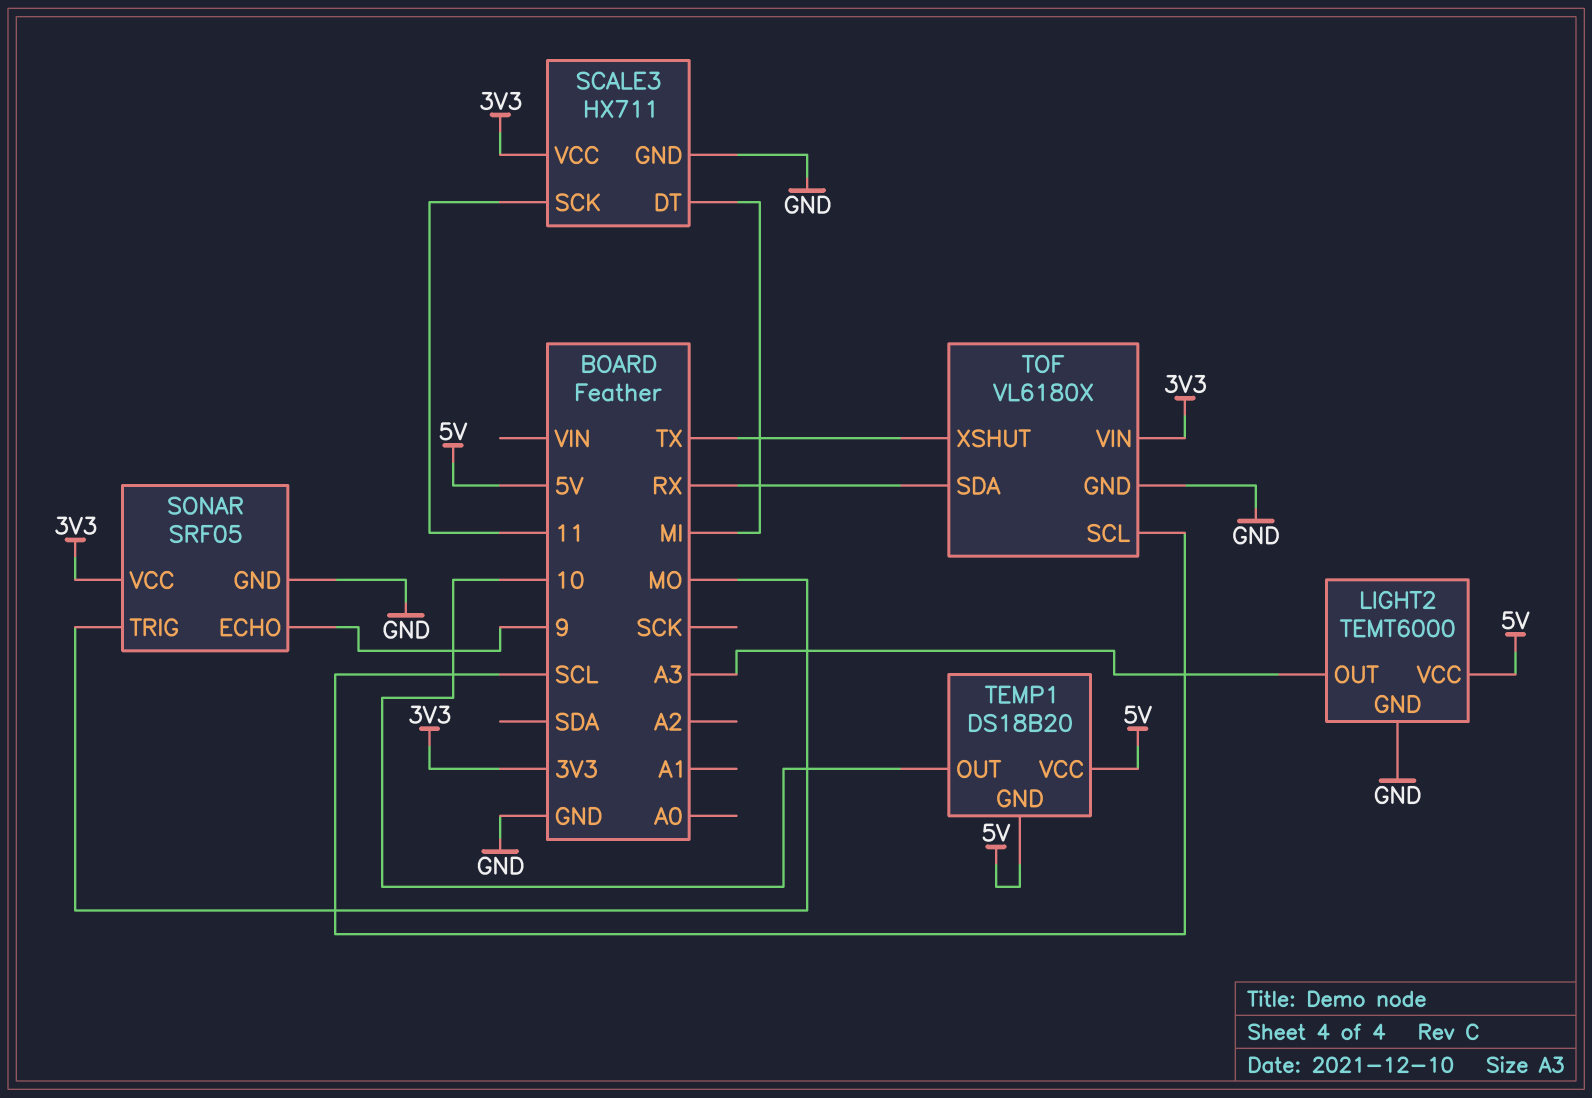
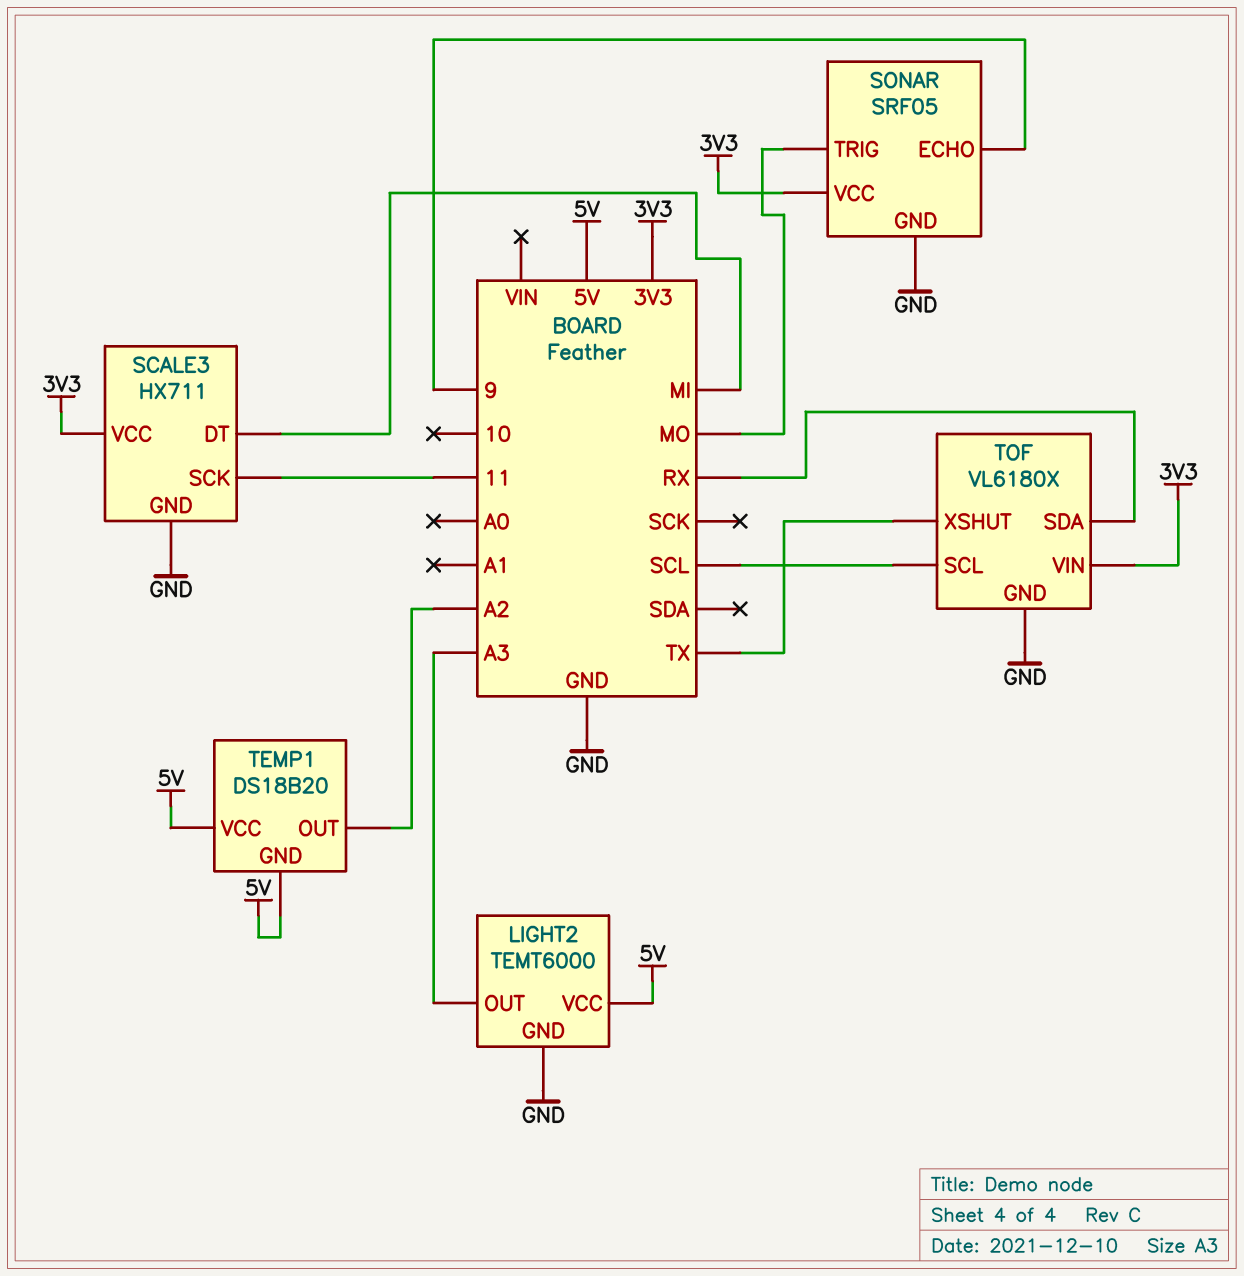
TEMP1 pin OUT: 10 -> A2

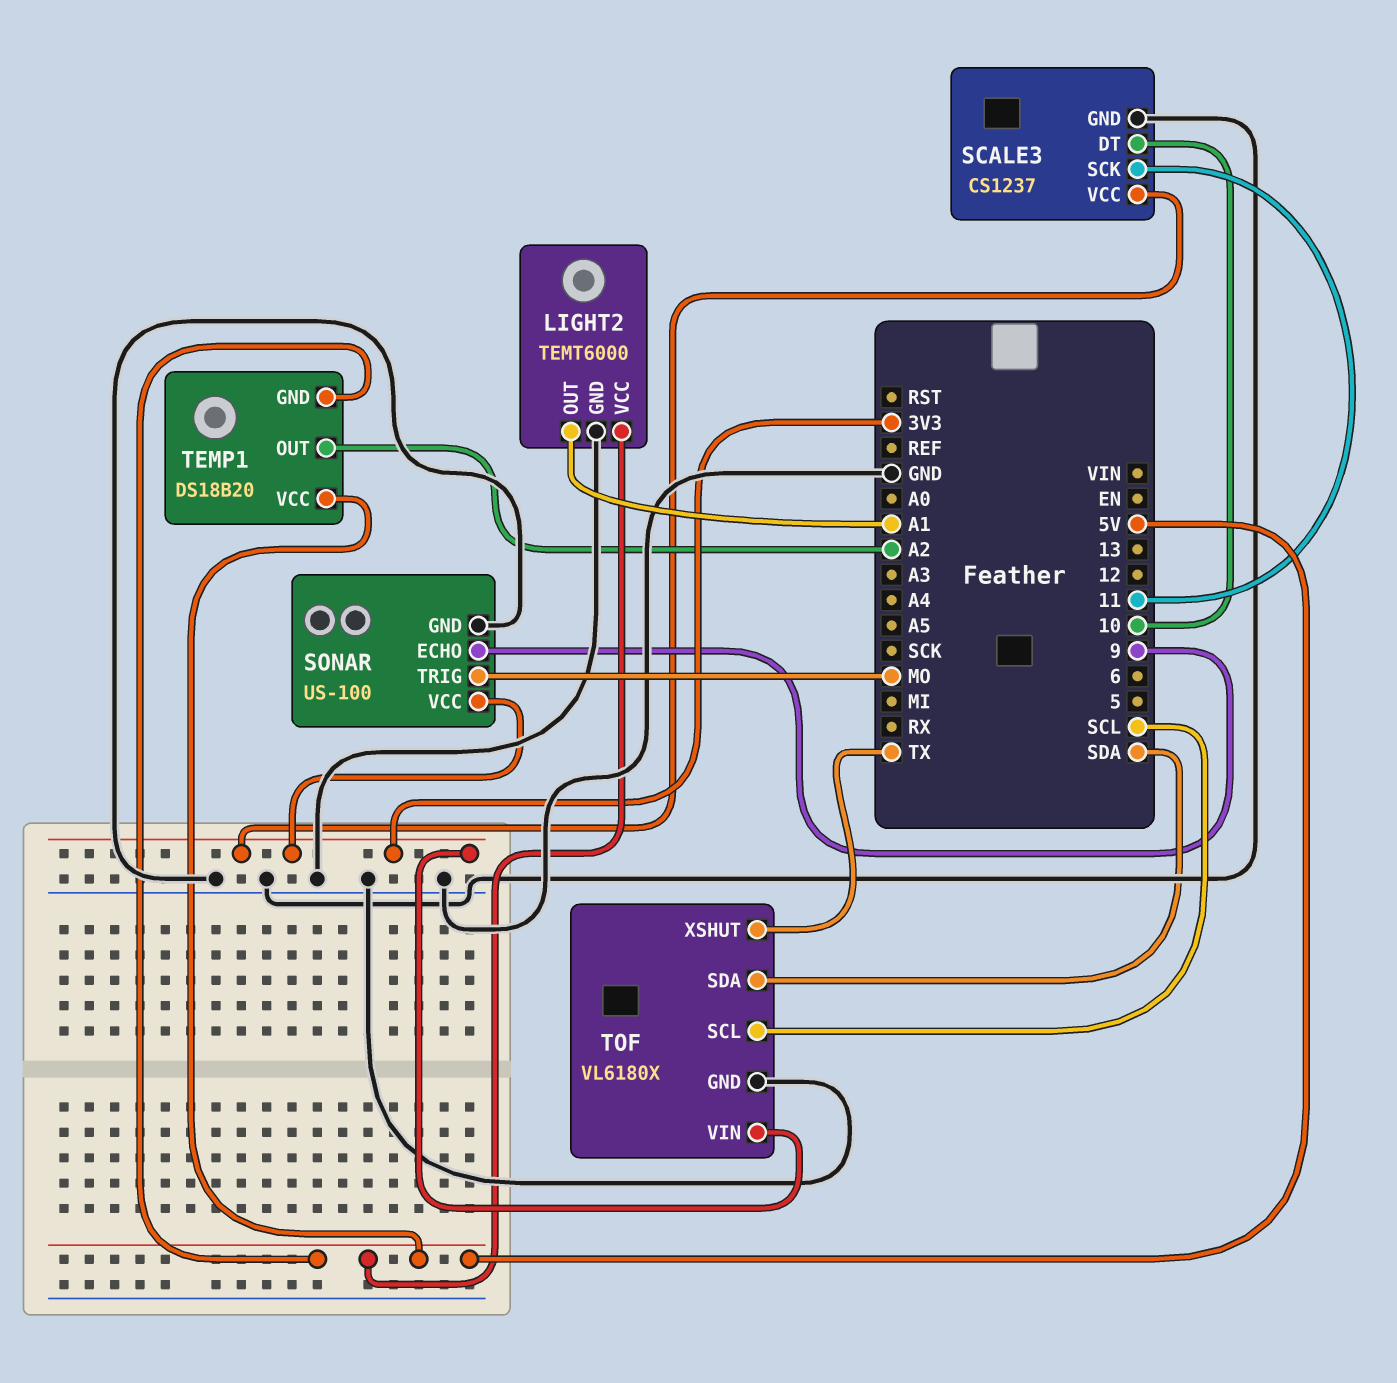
LIGHT2 pin OUT: A3 -> A1
SCALE3: HX711 -> CS1237
SCALE3 pin DT: MI -> 10
SONAR: SRF05 -> US-100
TOF pin SDA: RX -> SDA

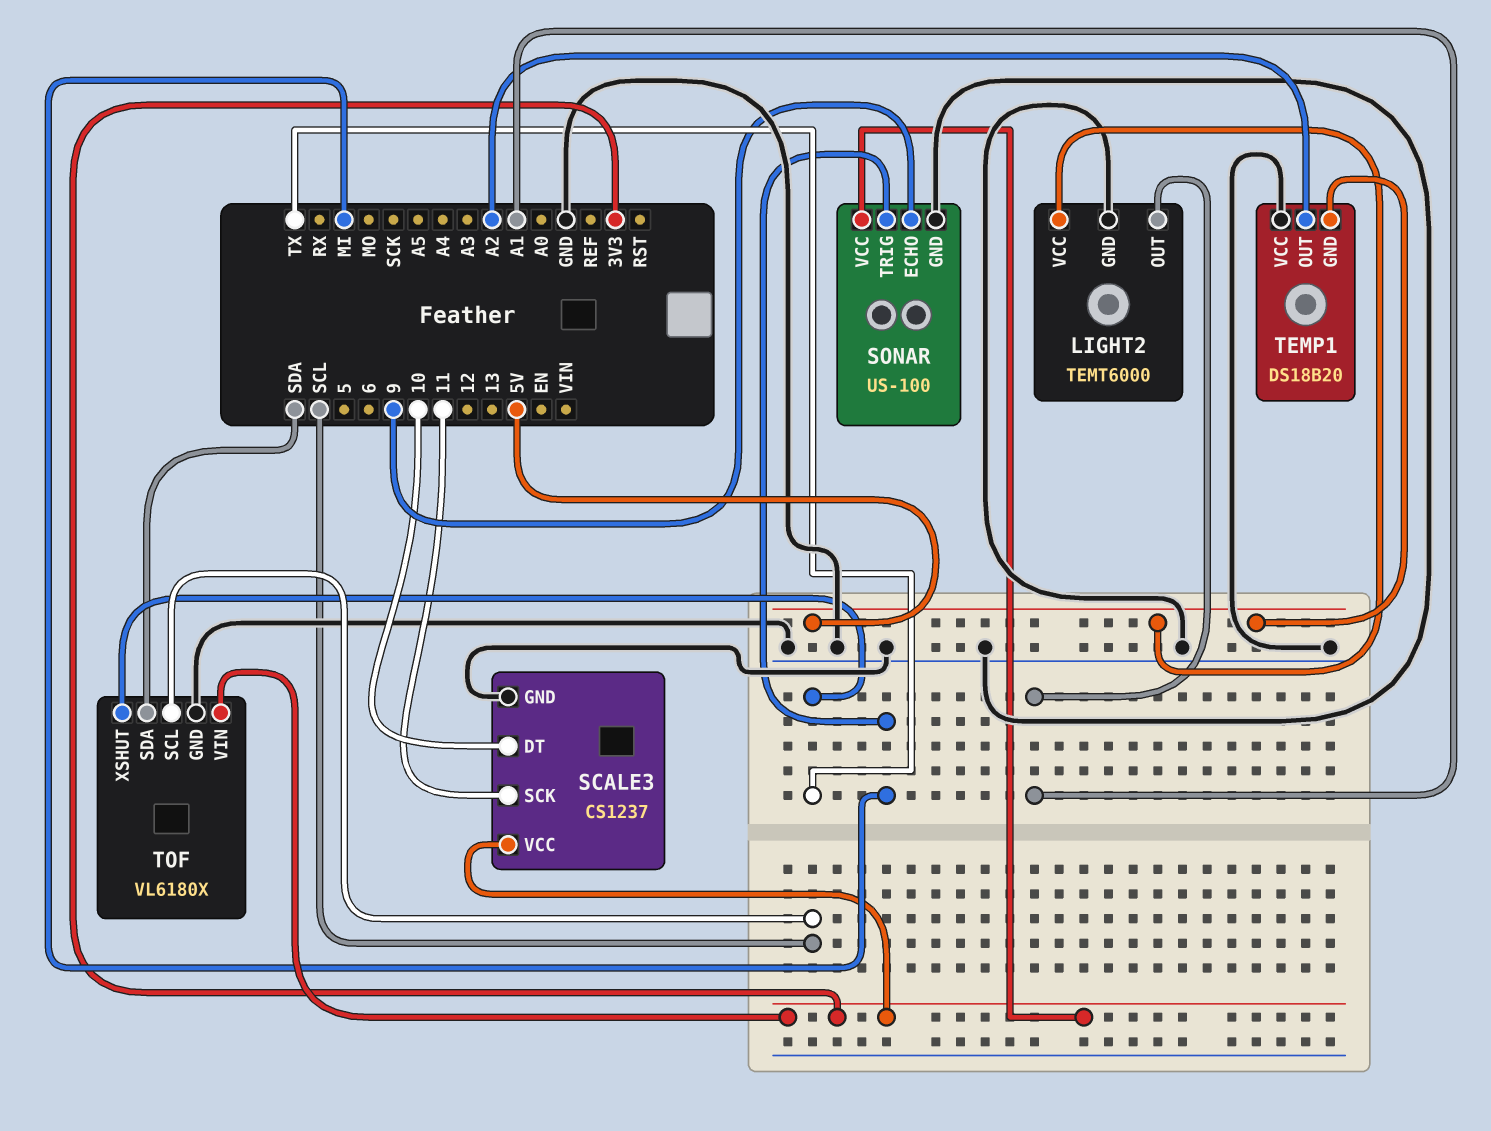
SONAR pin TRIG: MO -> MI
TEMP1 pin VCC: 5V -> GND

